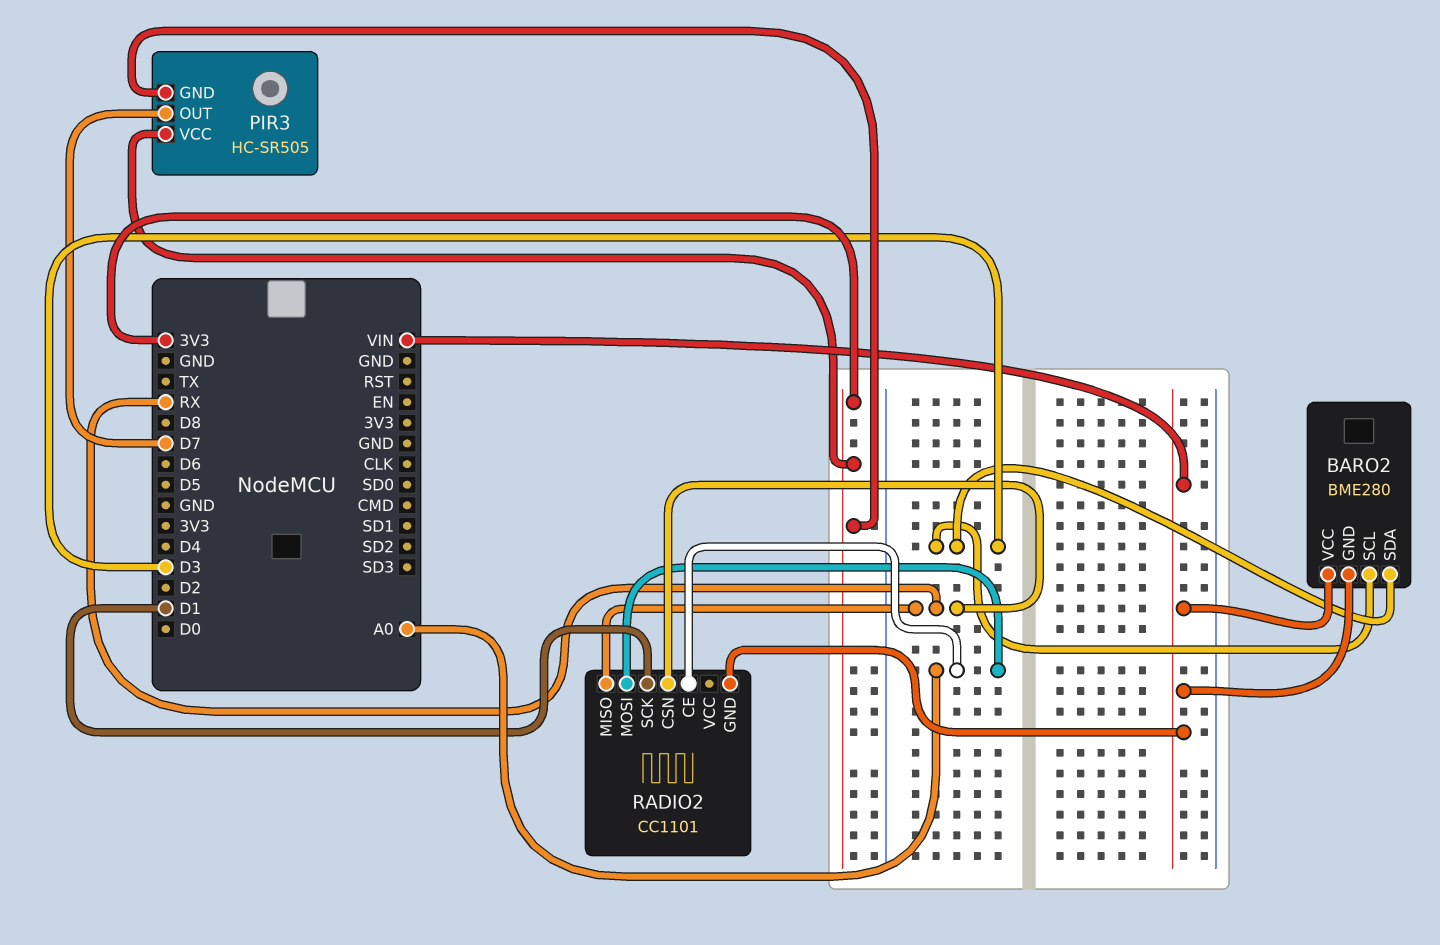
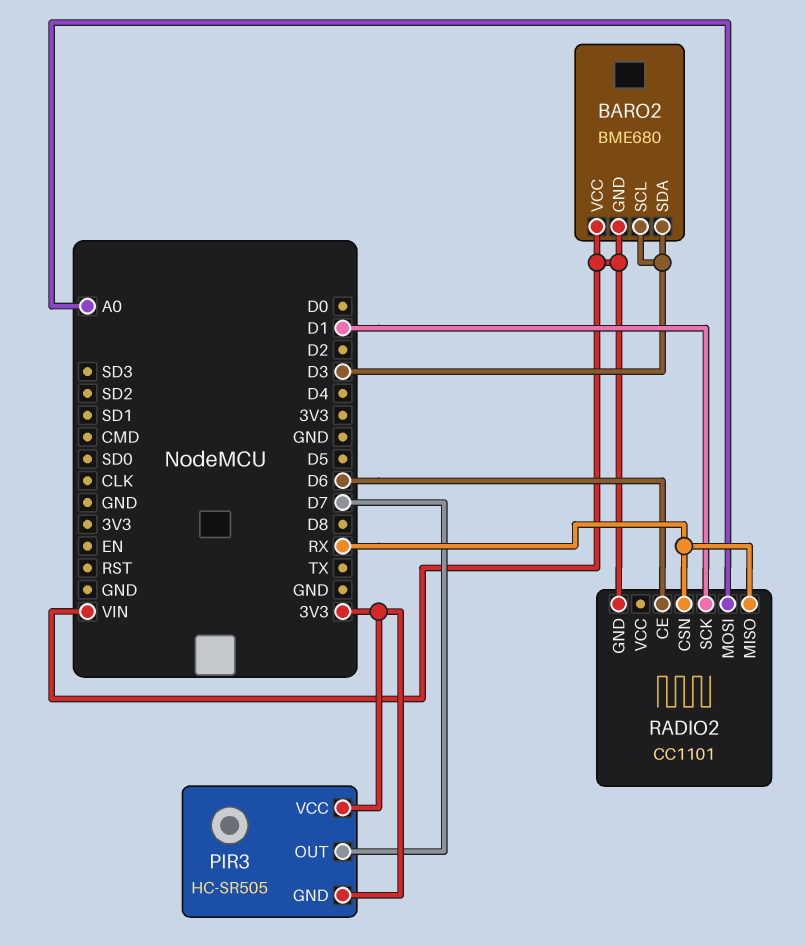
BARO2: BME280 -> BME680
RADIO2 pin CE: A0 -> D6

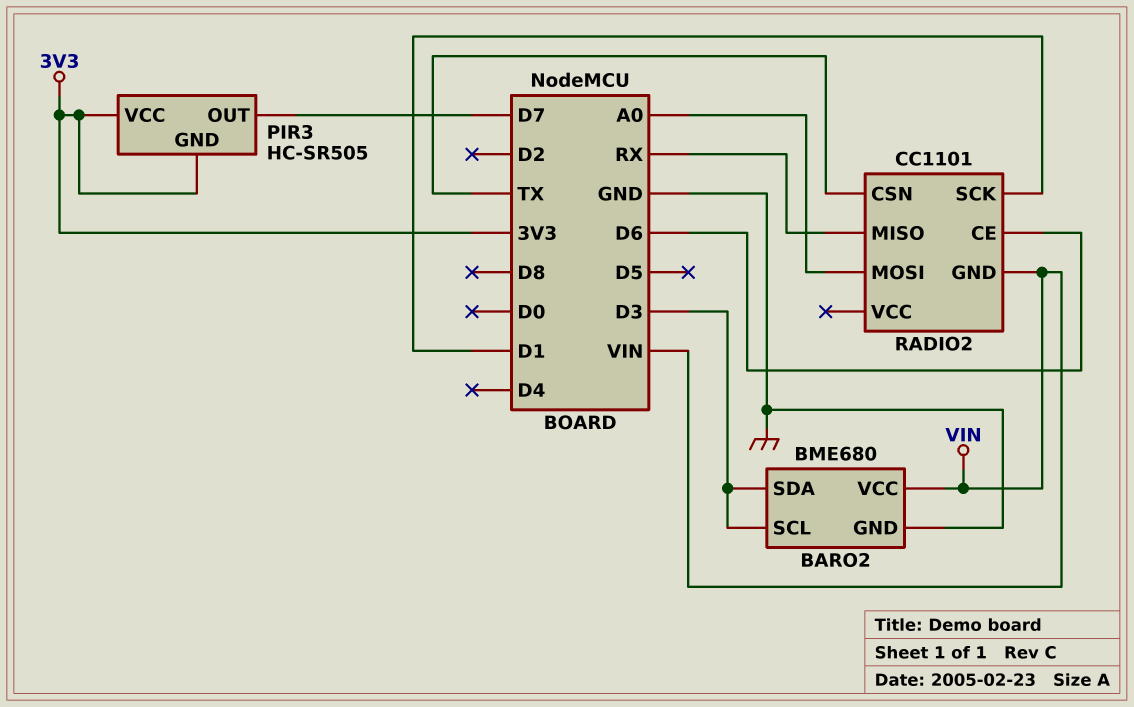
BARO2 pin GND: VIN -> GND
RADIO2 pin CSN: RX -> TX

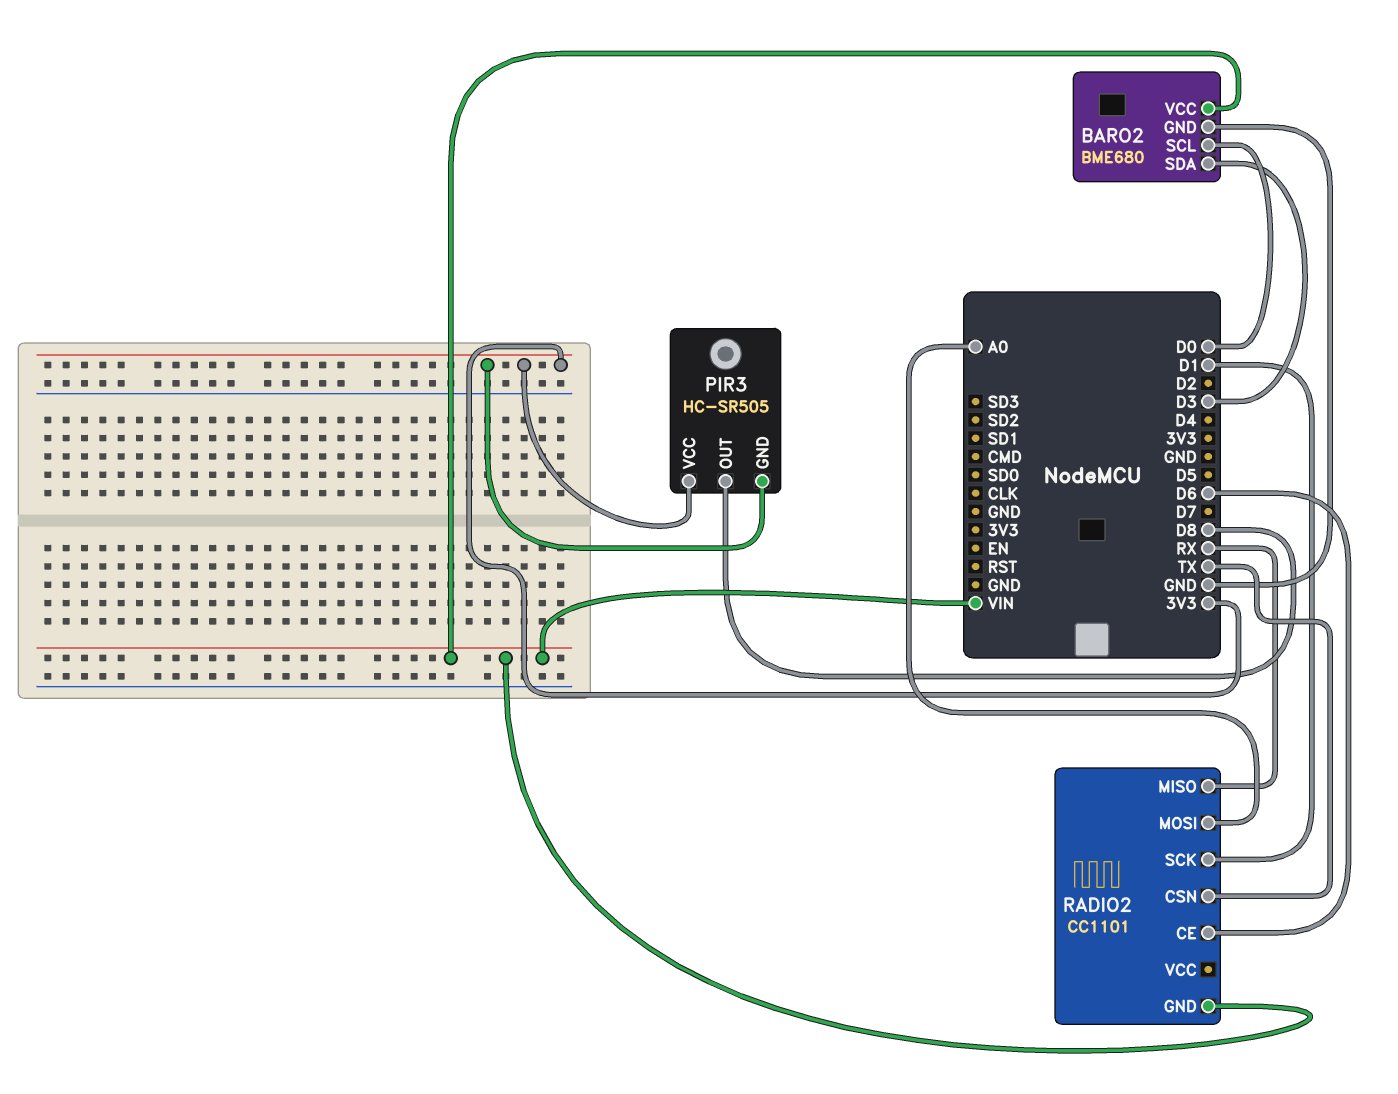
BARO2 pin SCL: D3 -> D0
PIR3 pin OUT: D7 -> D8

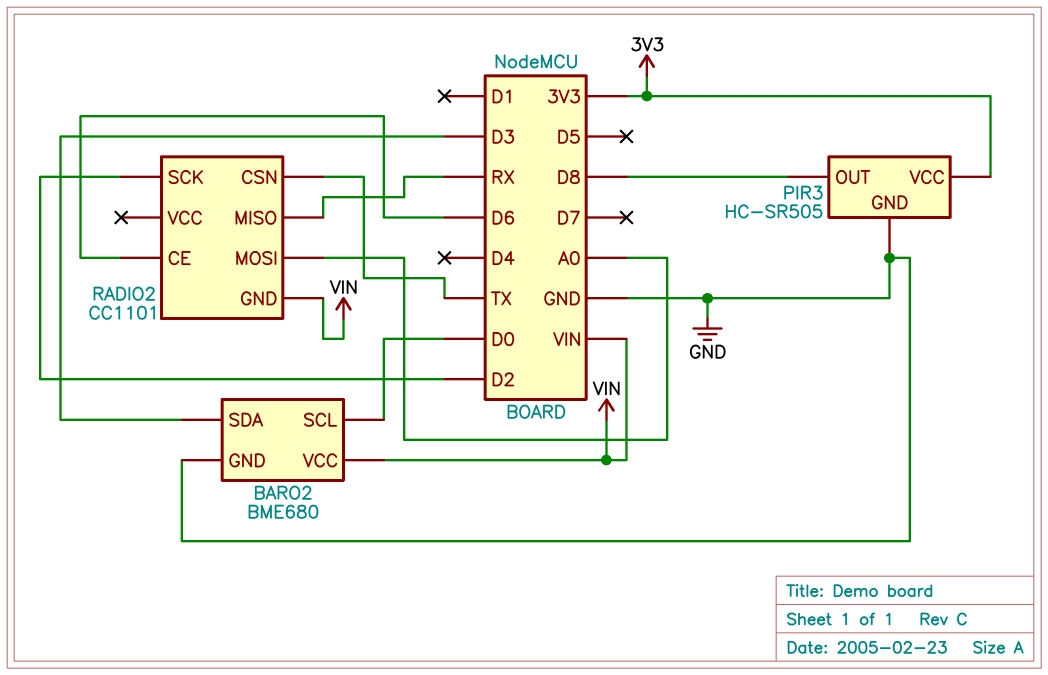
PIR3 pin GND: 3V3 -> GND
RADIO2 pin SCK: D1 -> D2

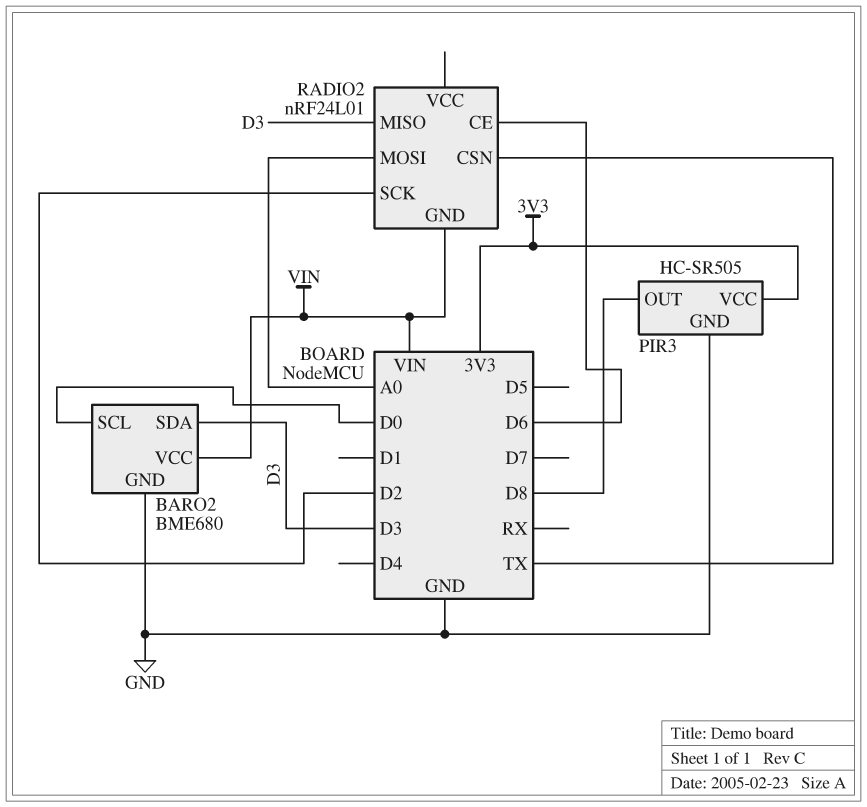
RADIO2: CC1101 -> nRF24L01
RADIO2 pin MISO: RX -> D3

